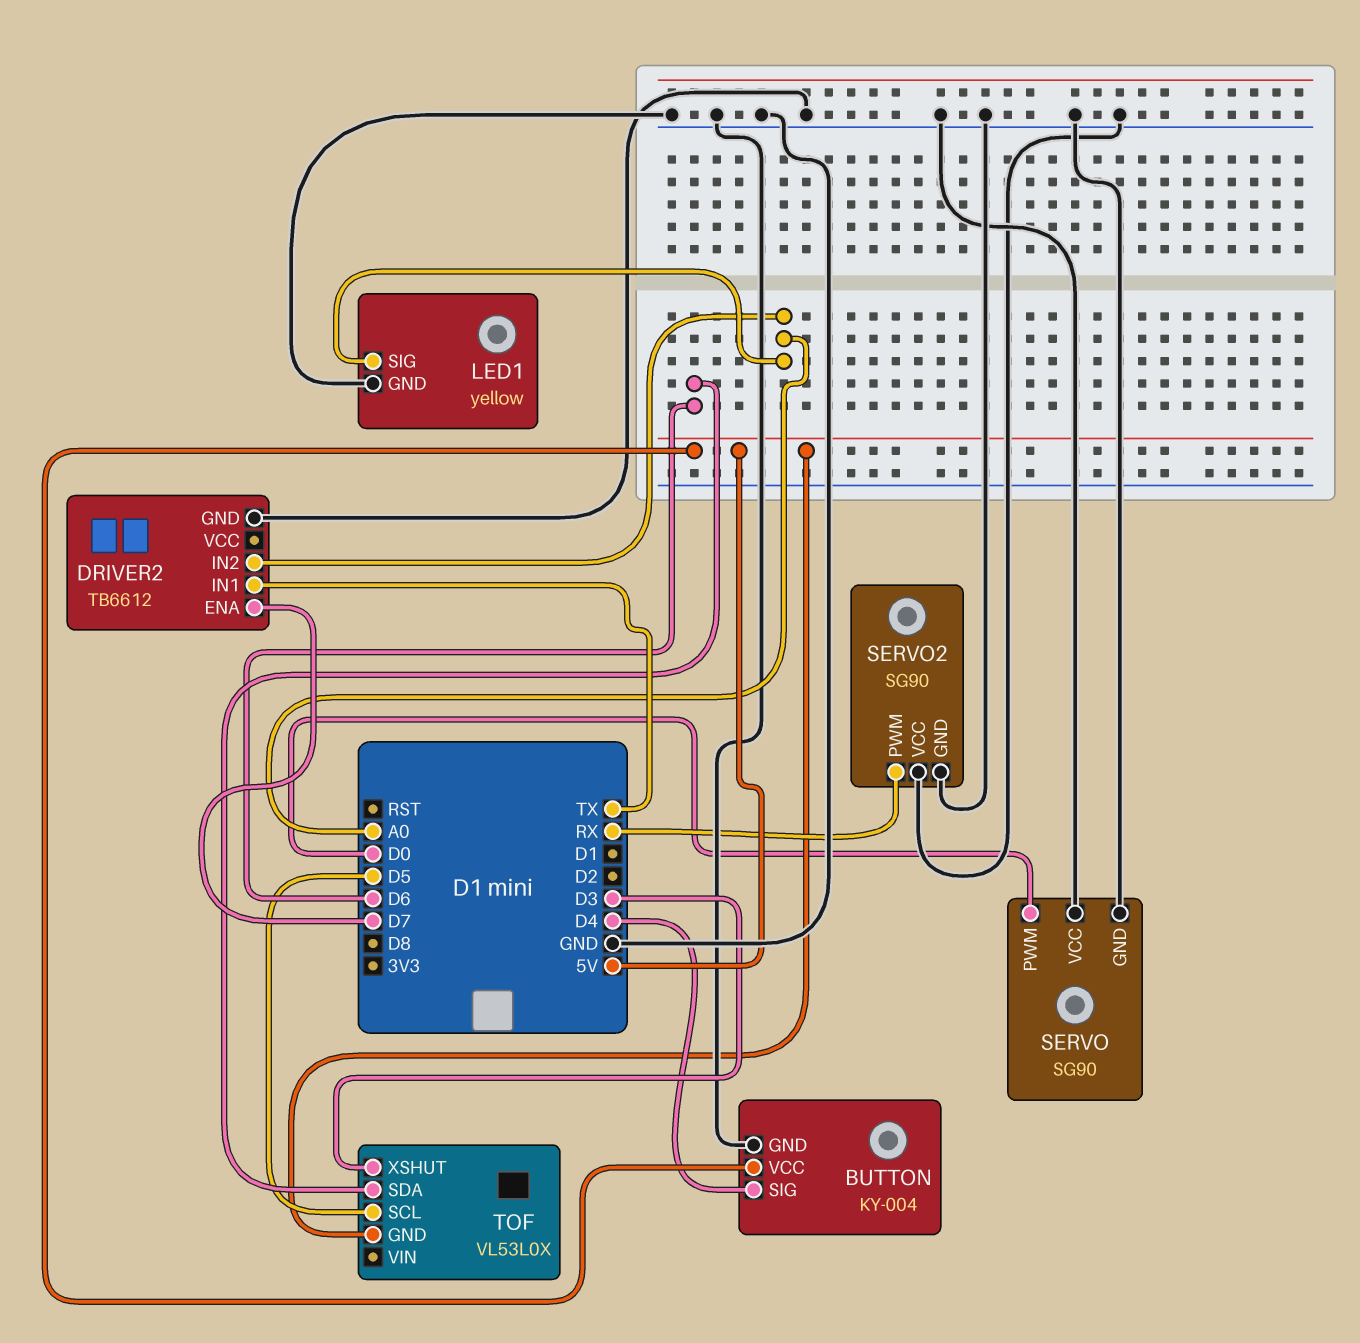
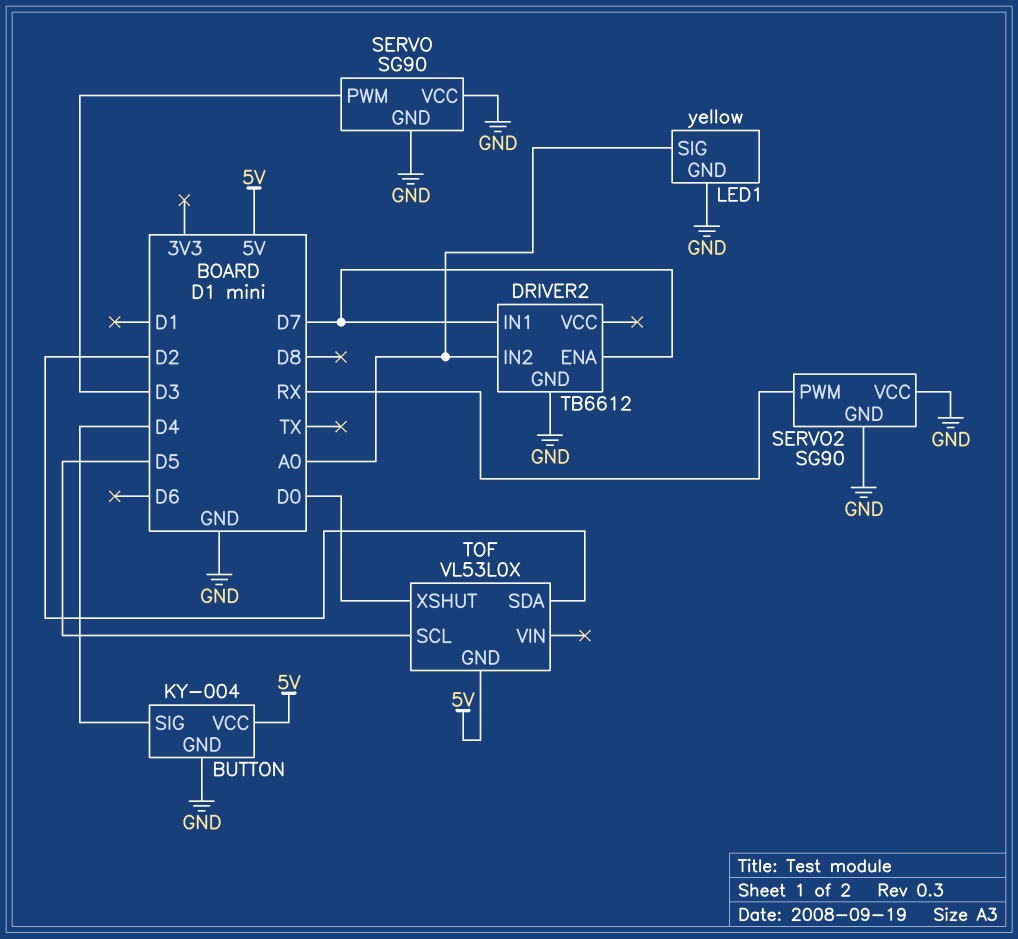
DRIVER2 pin IN1: TX -> D7
SERVO pin PWM: D0 -> D3
TOF pin SDA: D6 -> D2
TOF pin XSHUT: D3 -> D0

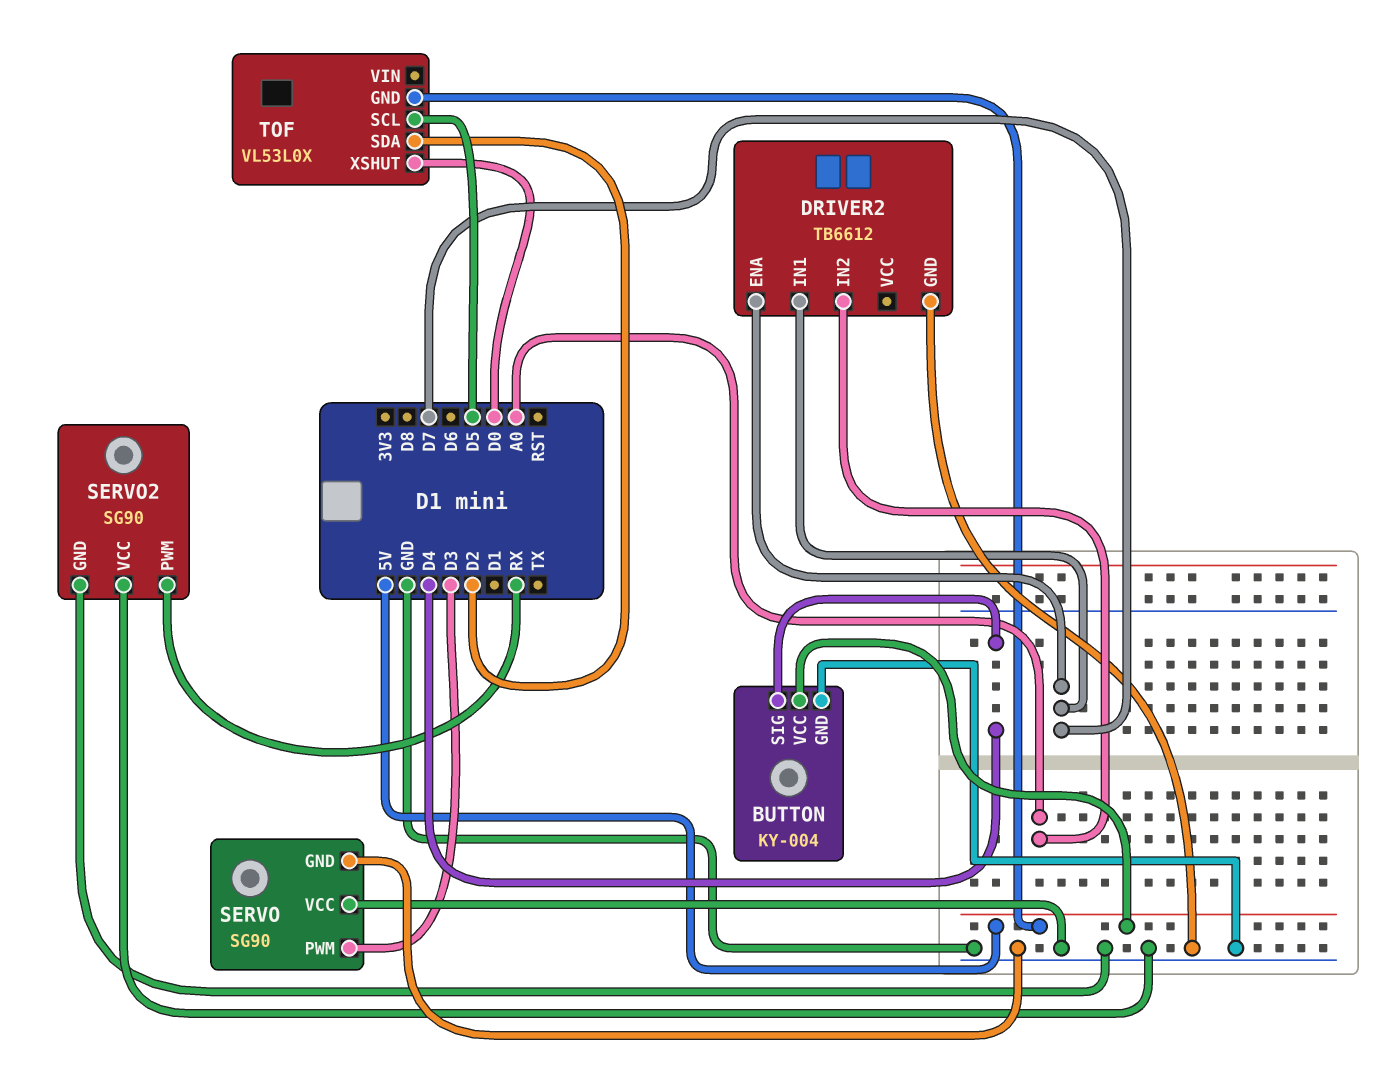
LED1: yellow -> none
LED1 pin GND: GND -> none
LED1 pin SIG: A0 -> none

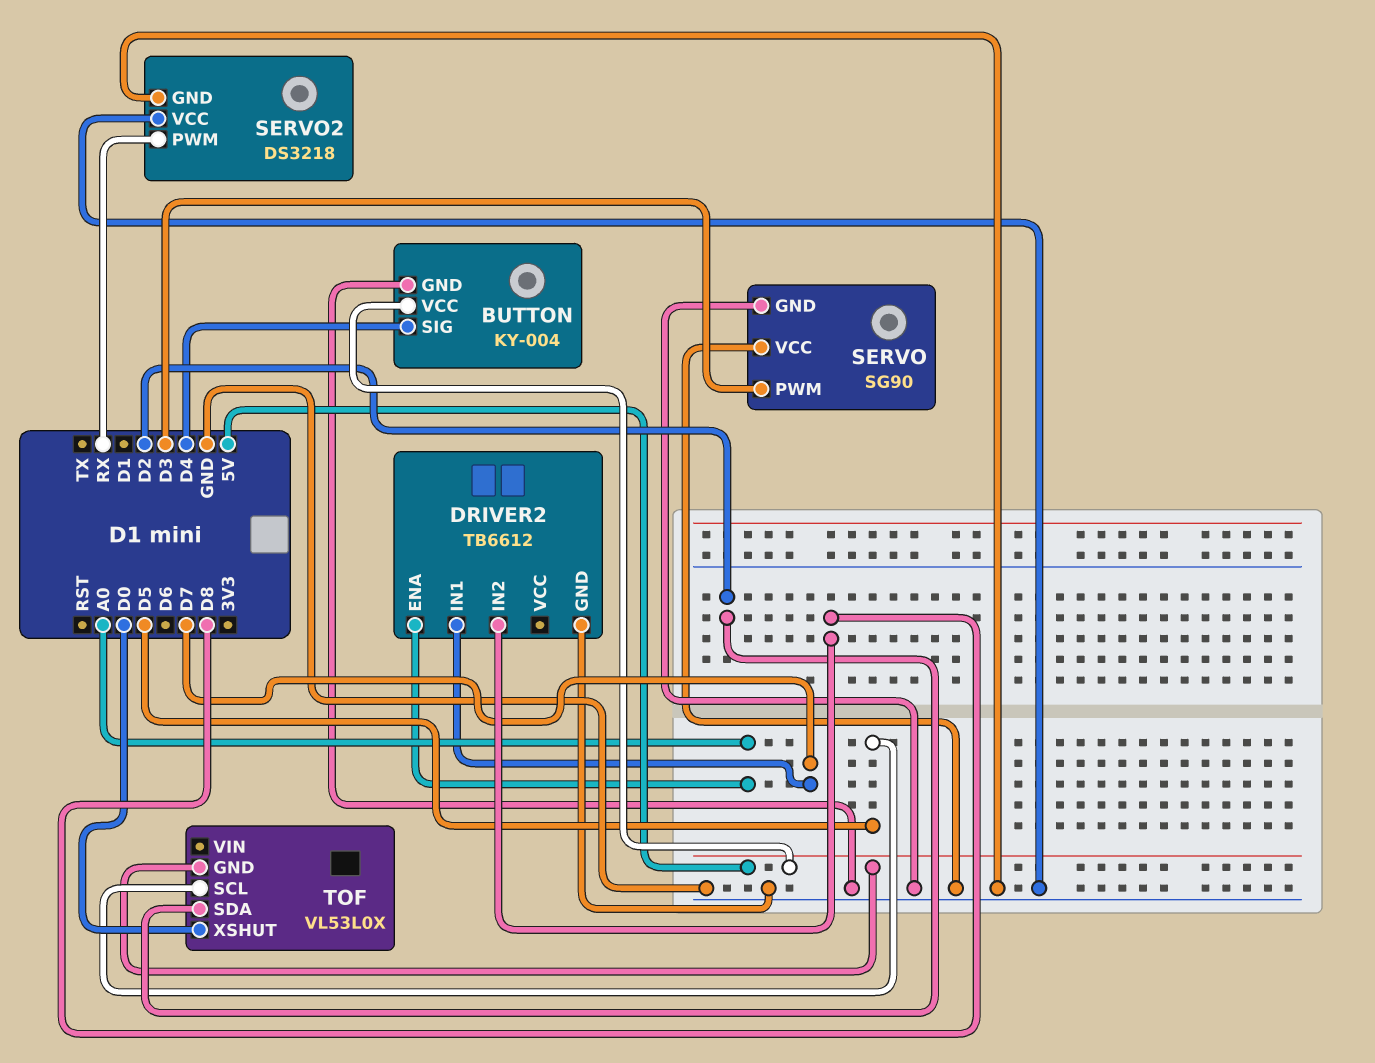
DRIVER2 pin ENA: D7 -> A0
DRIVER2 pin IN2: A0 -> D8
SERVO2: SG90 -> DS3218

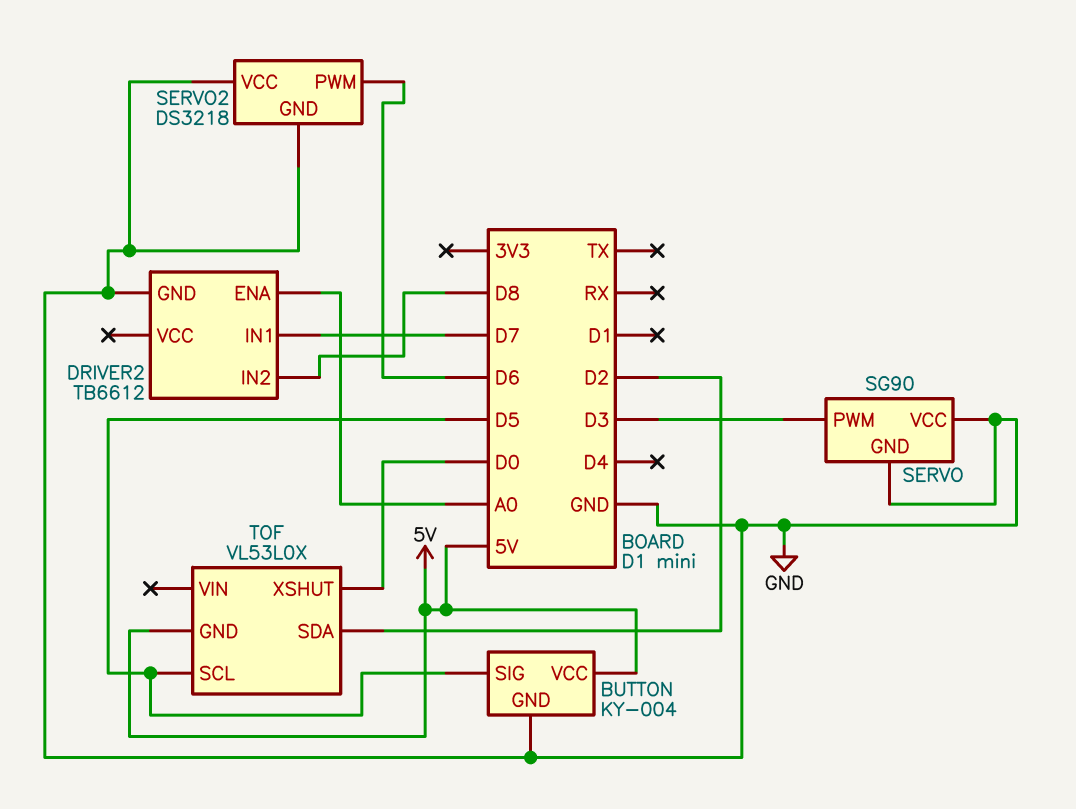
BUTTON pin SIG: D4 -> D5
SERVO2 pin PWM: RX -> D6

